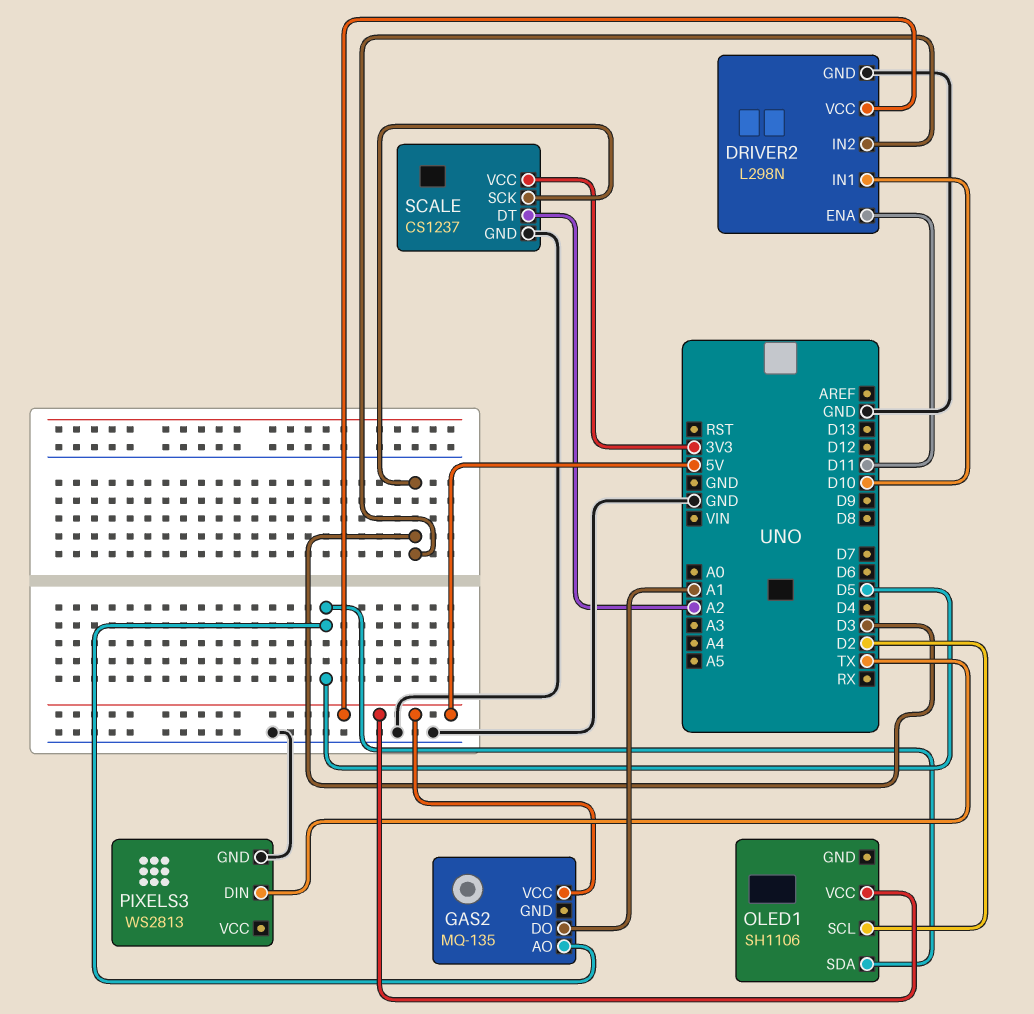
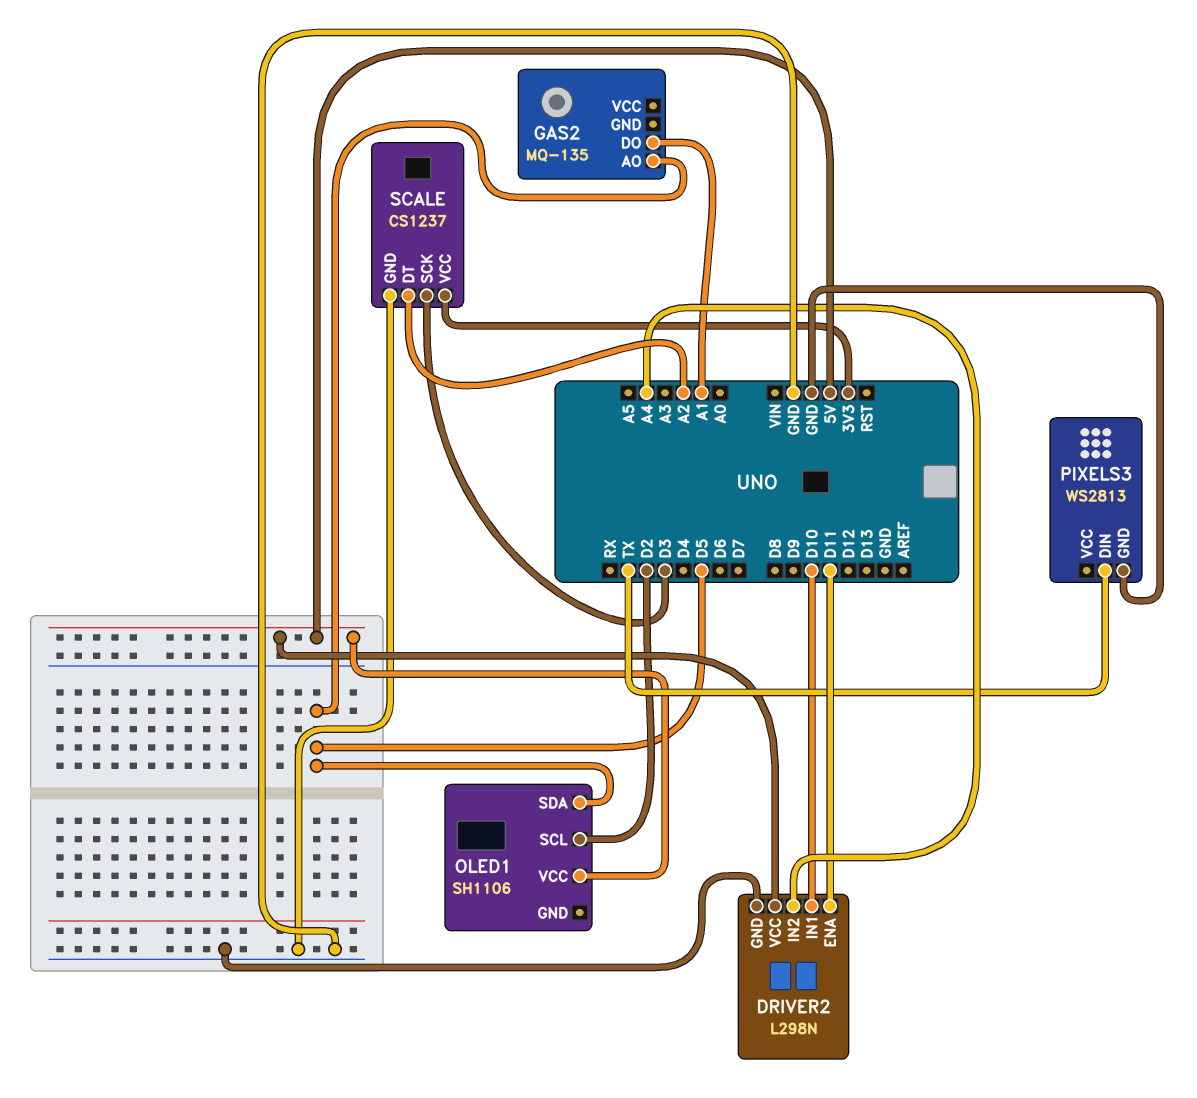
DRIVER2 pin IN2: D3 -> A4
GAS2 pin VCC: 5V -> none

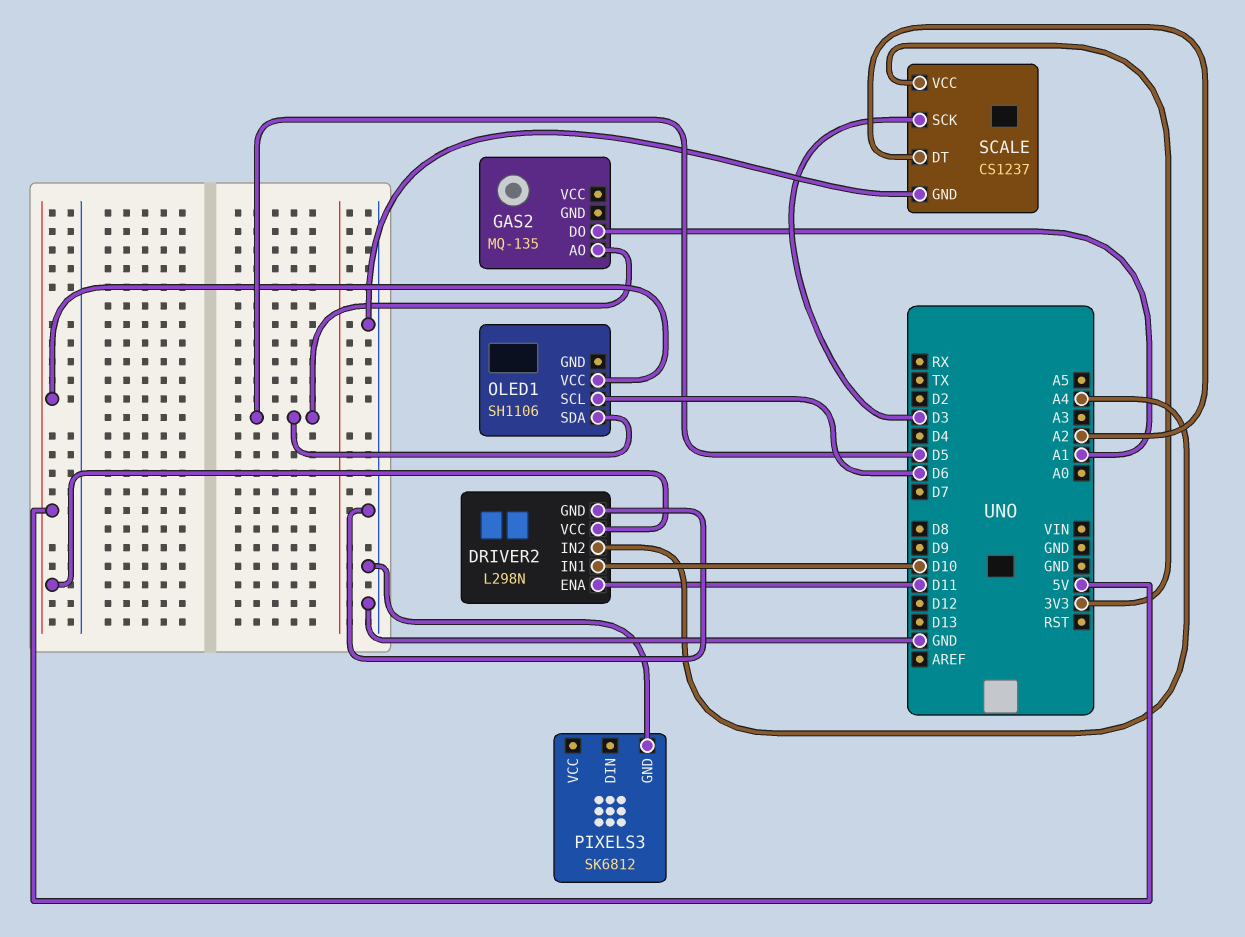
OLED1 pin SCL: D2 -> D6
PIXELS3: WS2813 -> SK6812
PIXELS3 pin DIN: TX -> none

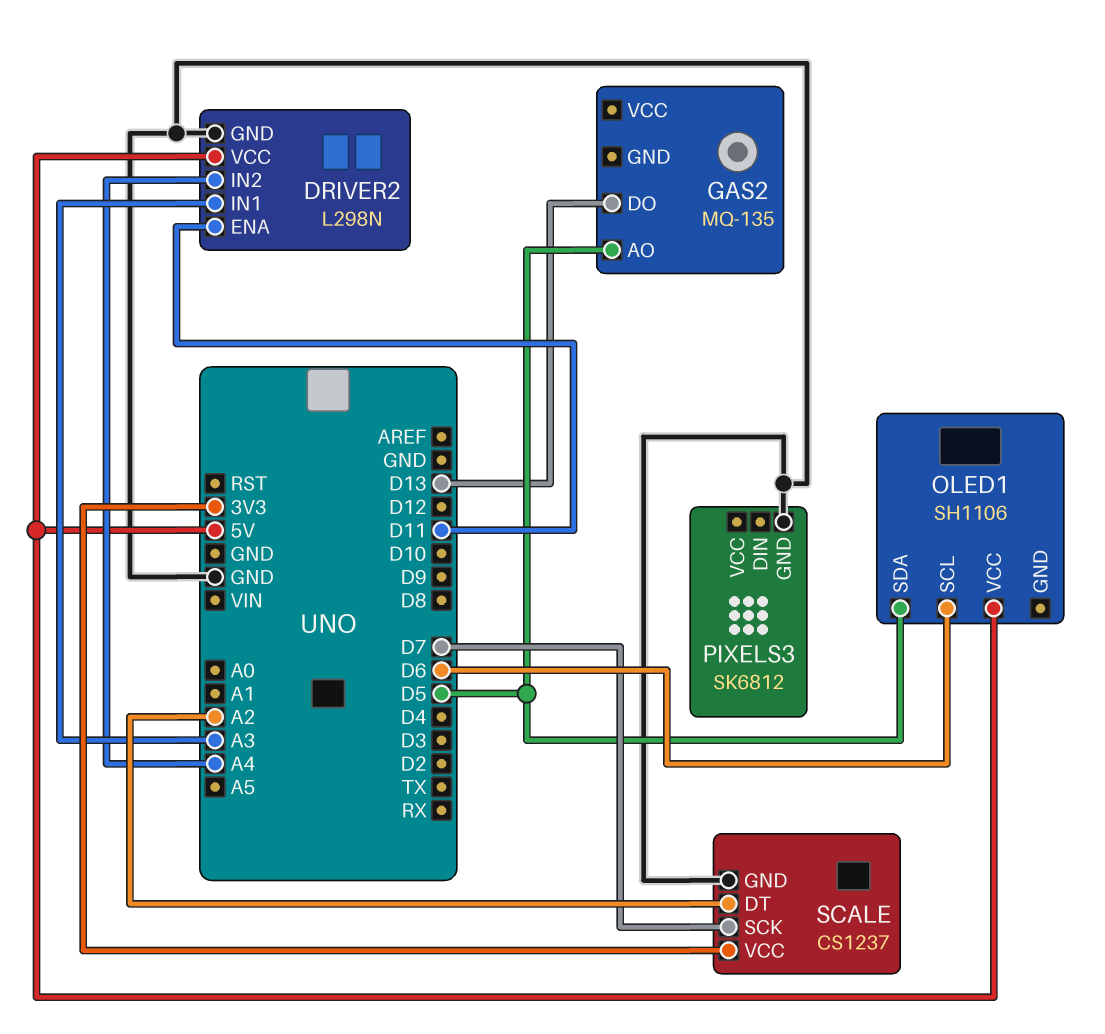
DRIVER2 pin IN1: D10 -> A3
GAS2 pin DO: A1 -> D13
SCALE pin SCK: D3 -> D7

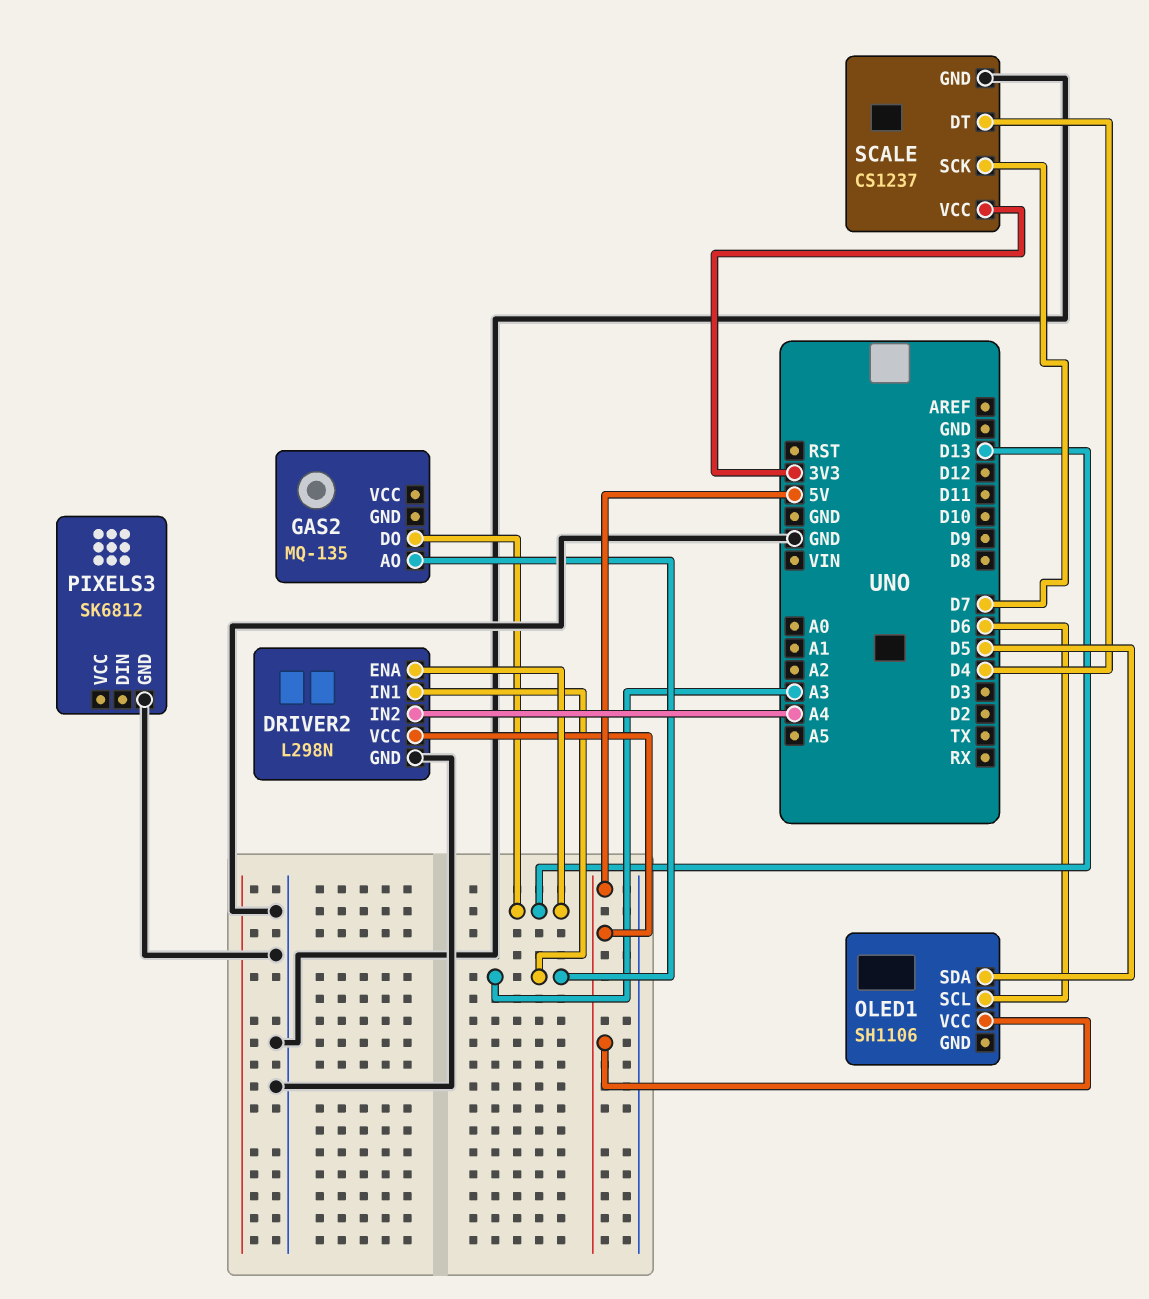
DRIVER2 pin ENA: D11 -> D13
GAS2 pin AO: D5 -> A3
SCALE pin DT: A2 -> D4

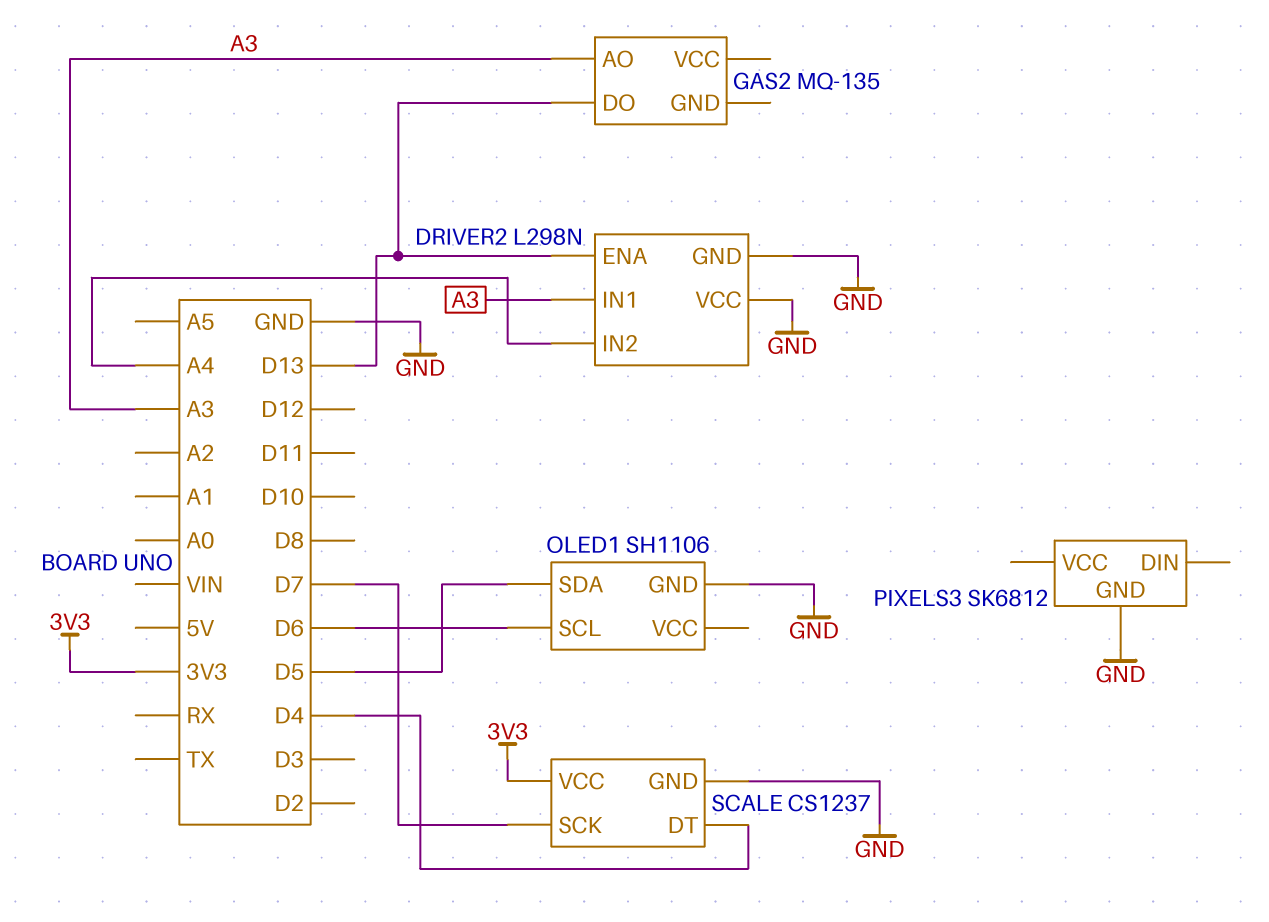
DRIVER2 pin VCC: 5V -> GND
OLED1 pin GND: none -> GND
OLED1 pin VCC: 5V -> none

